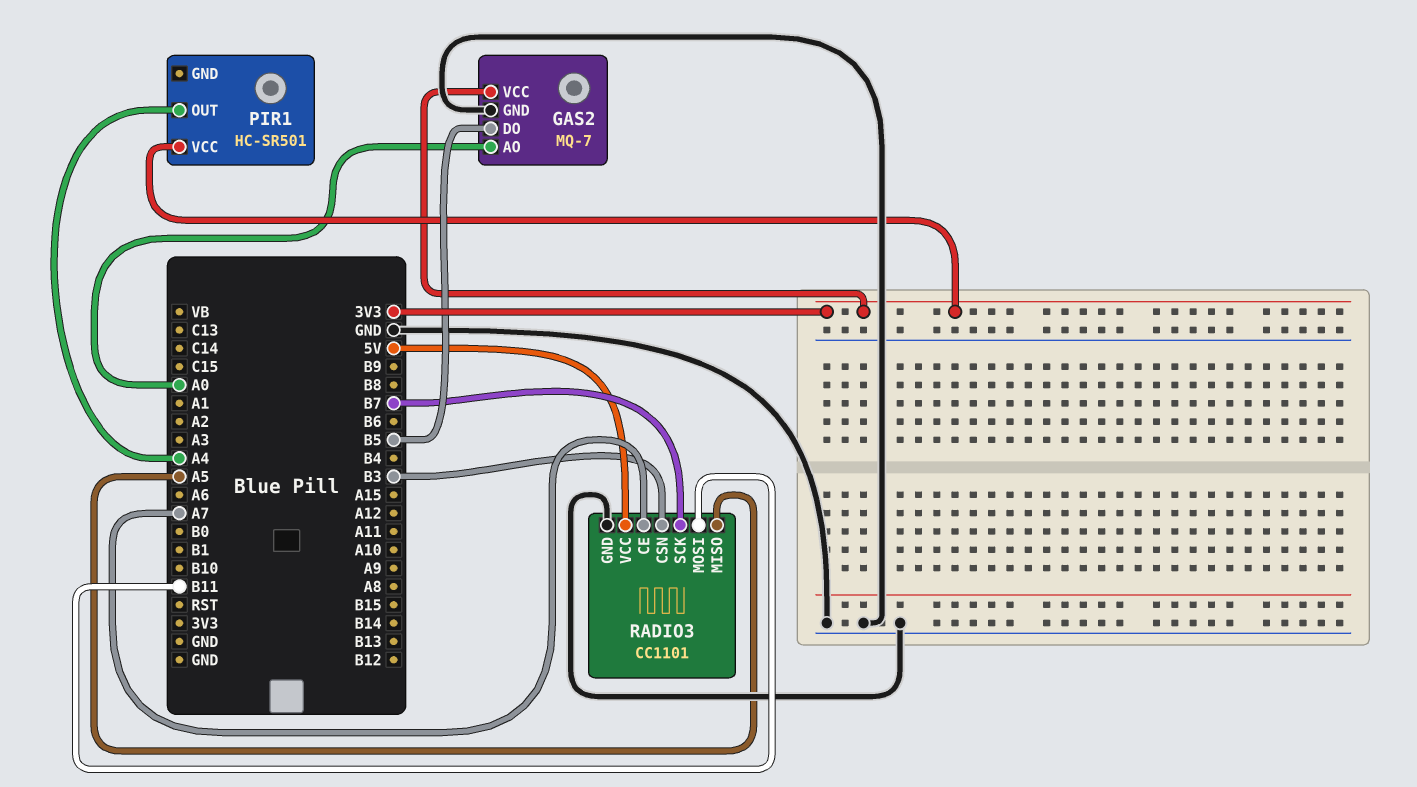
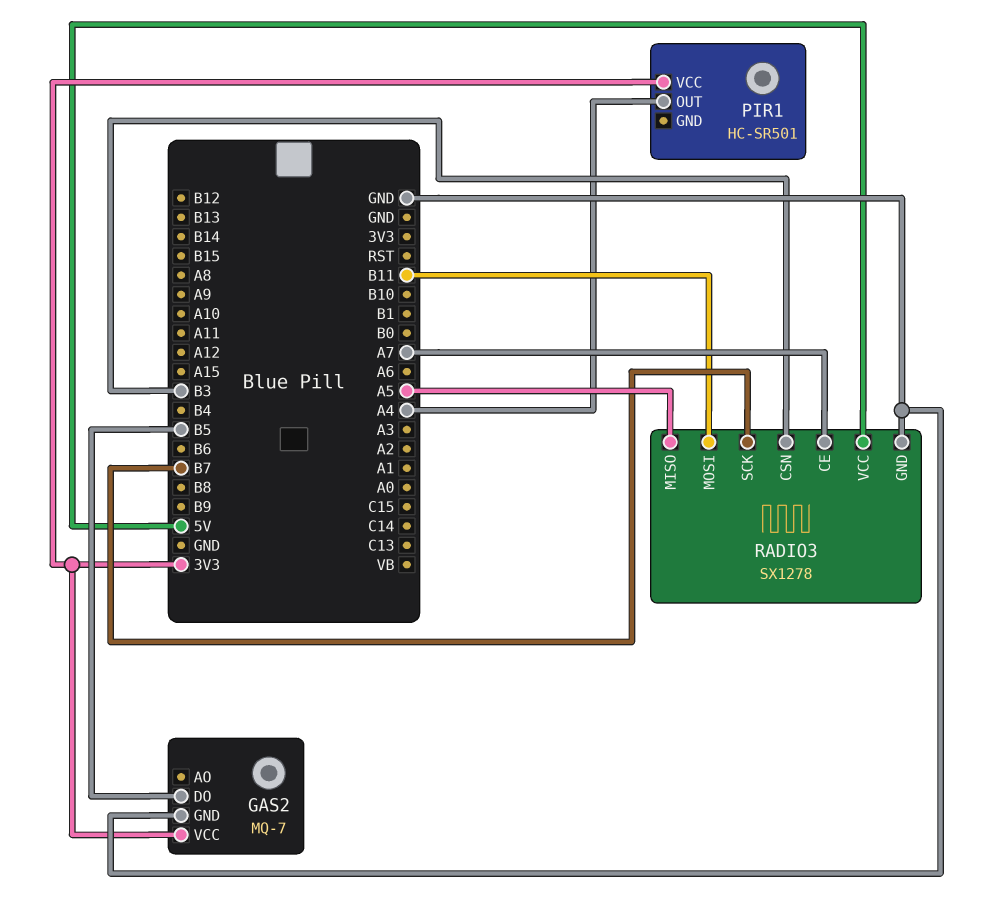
GAS2 pin AO: A0 -> none
RADIO3: CC1101 -> SX1278

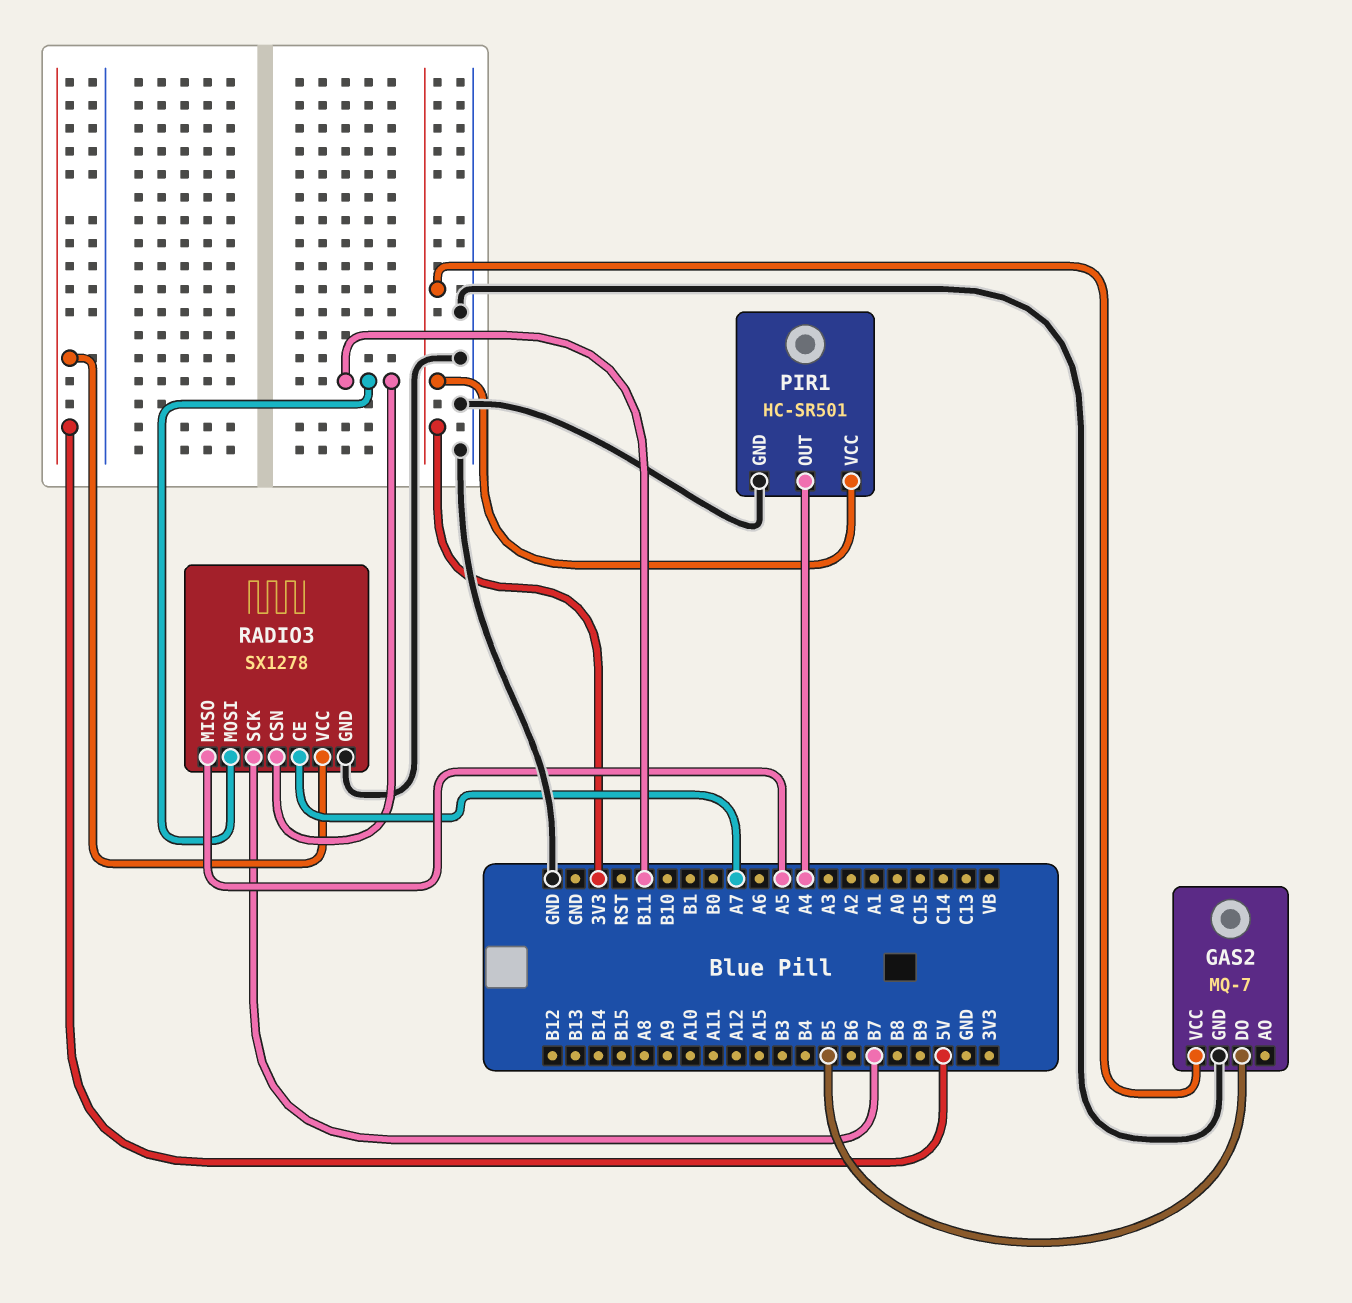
PIR1 pin GND: none -> GND
RADIO3 pin CSN: B3 -> B11

